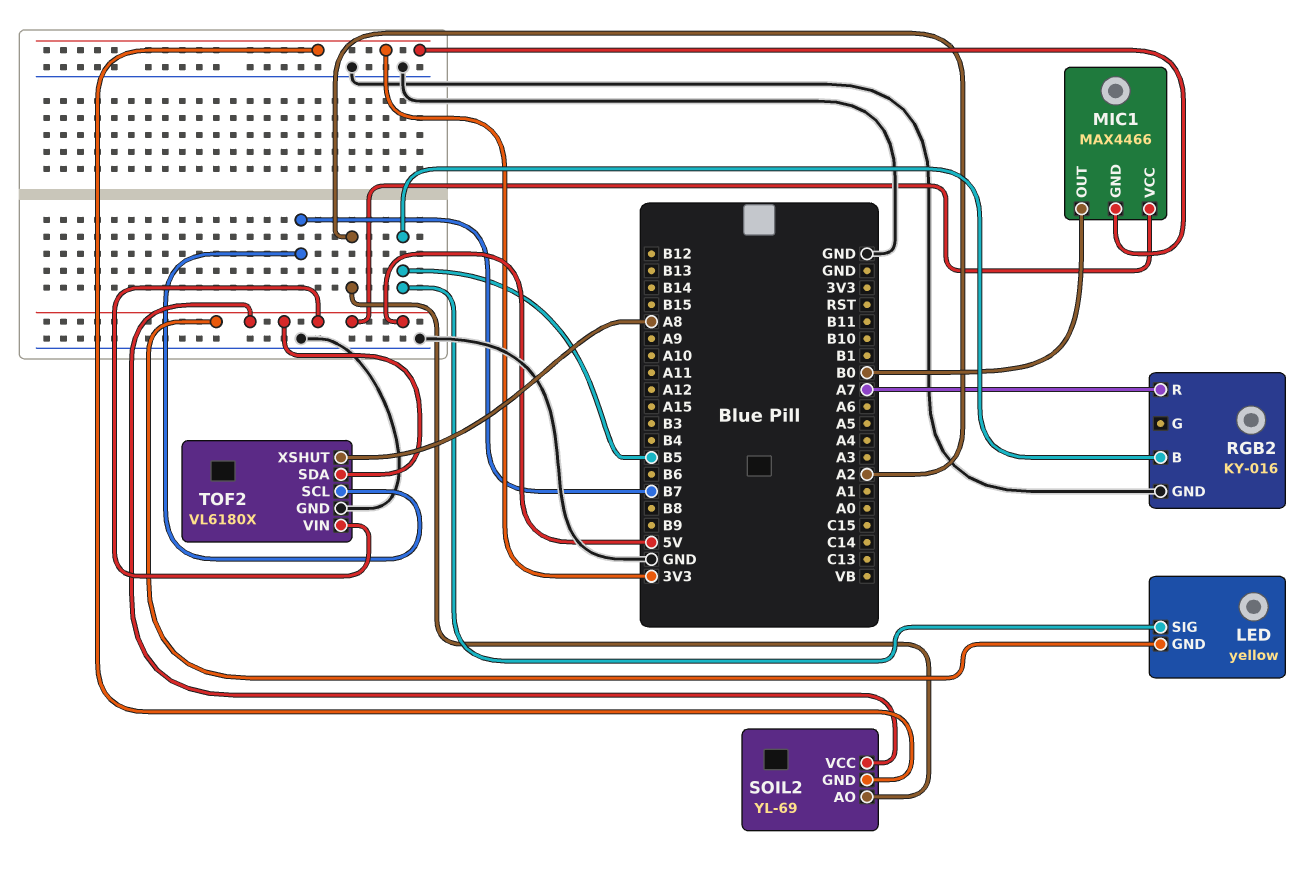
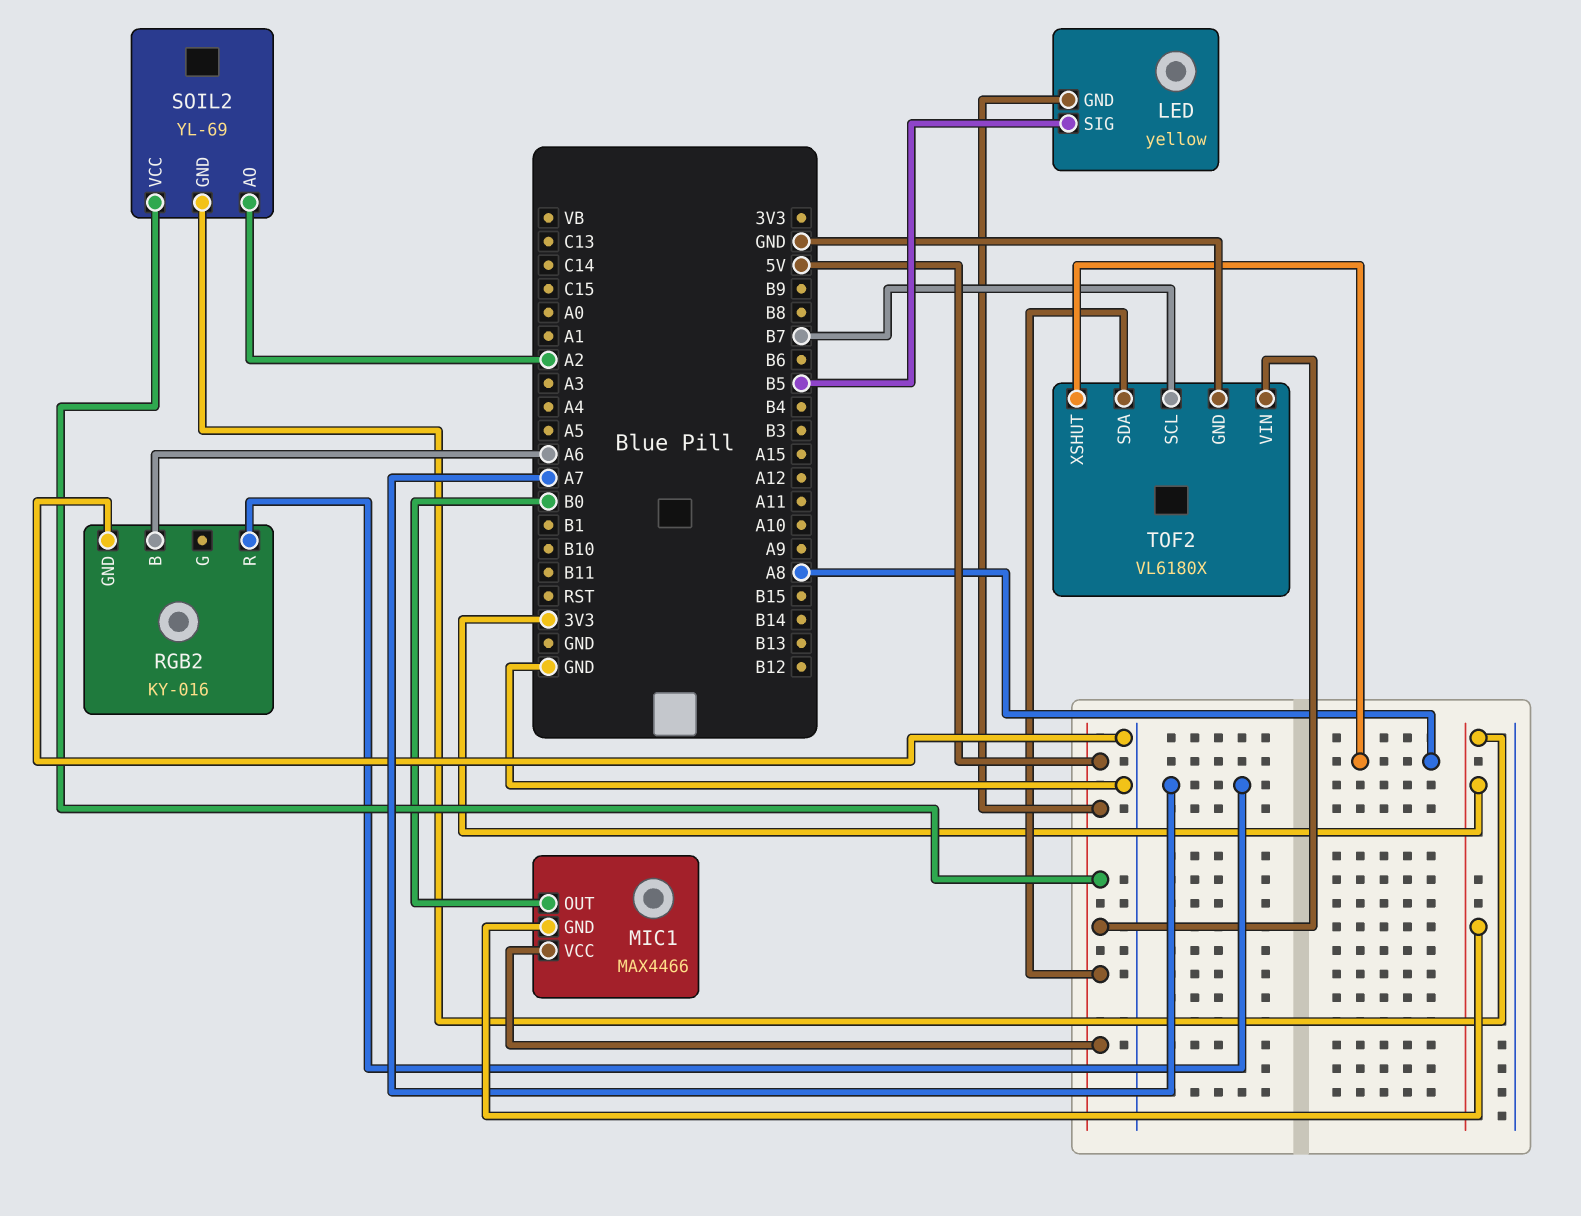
RGB2 pin B: B5 -> A6

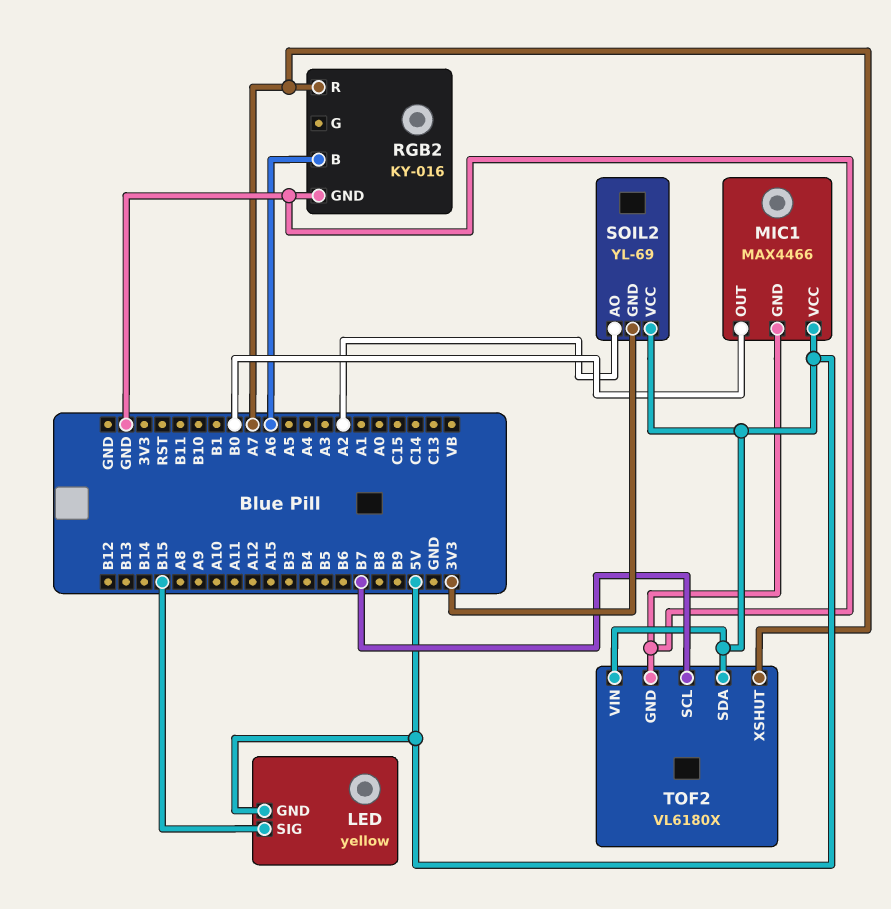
LED pin SIG: B5 -> B15
MIC1 pin GND: 3V3 -> GND
TOF2 pin XSHUT: A8 -> A7

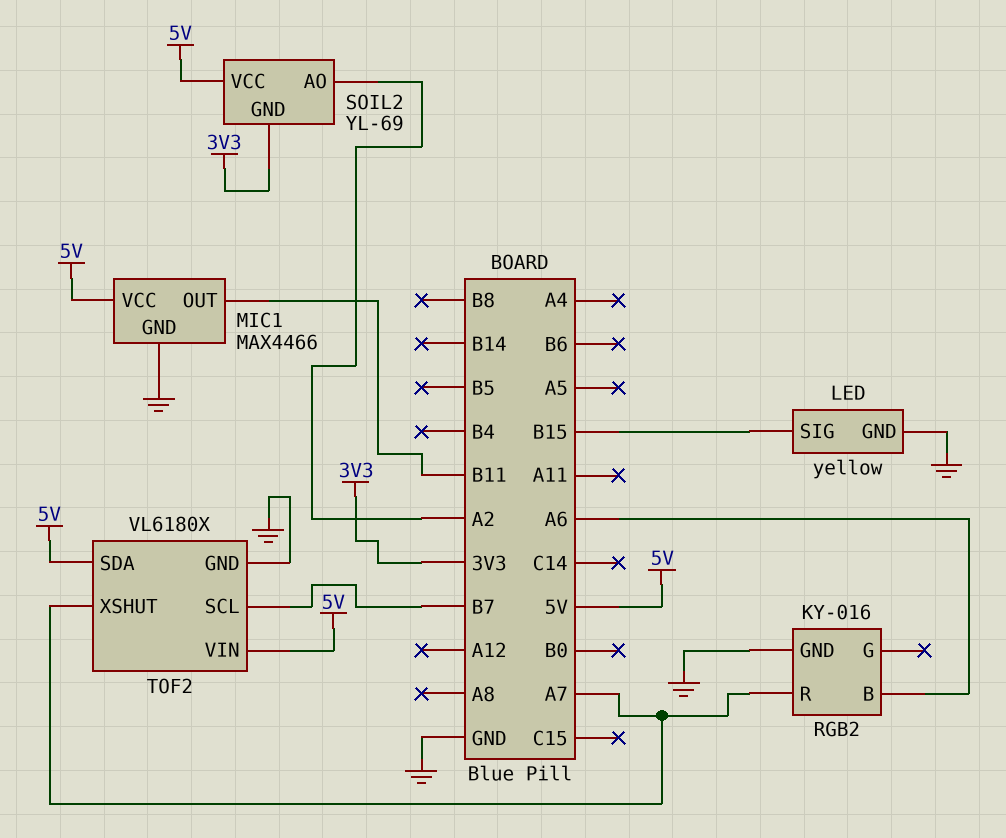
LED pin GND: 5V -> GND
MIC1 pin OUT: B0 -> B11

